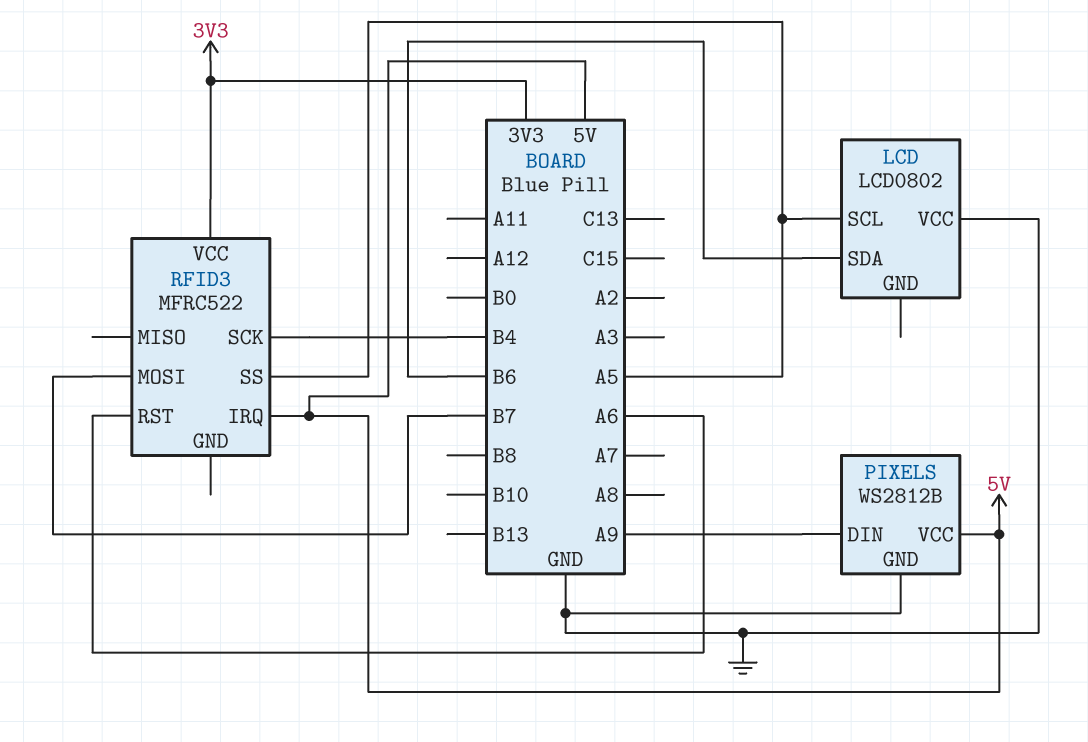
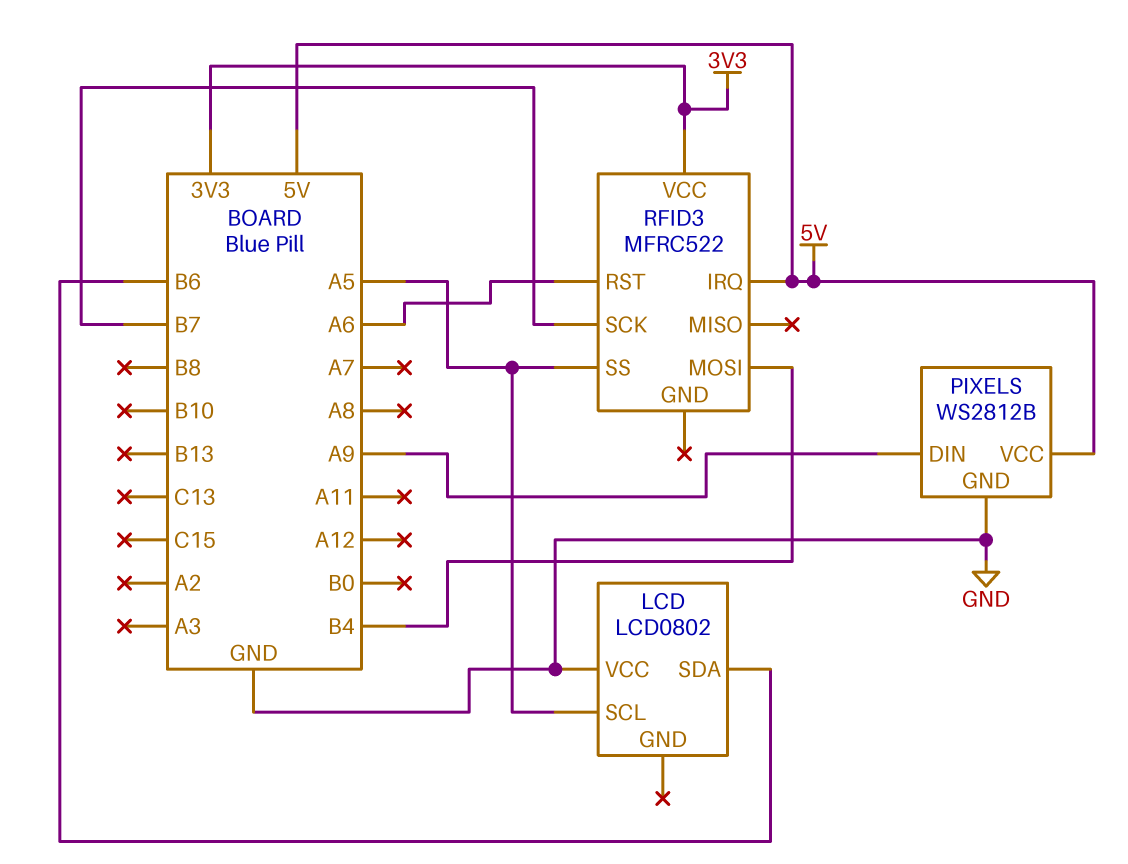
RFID3 pin MOSI: B7 -> B4
RFID3 pin SCK: B4 -> B7

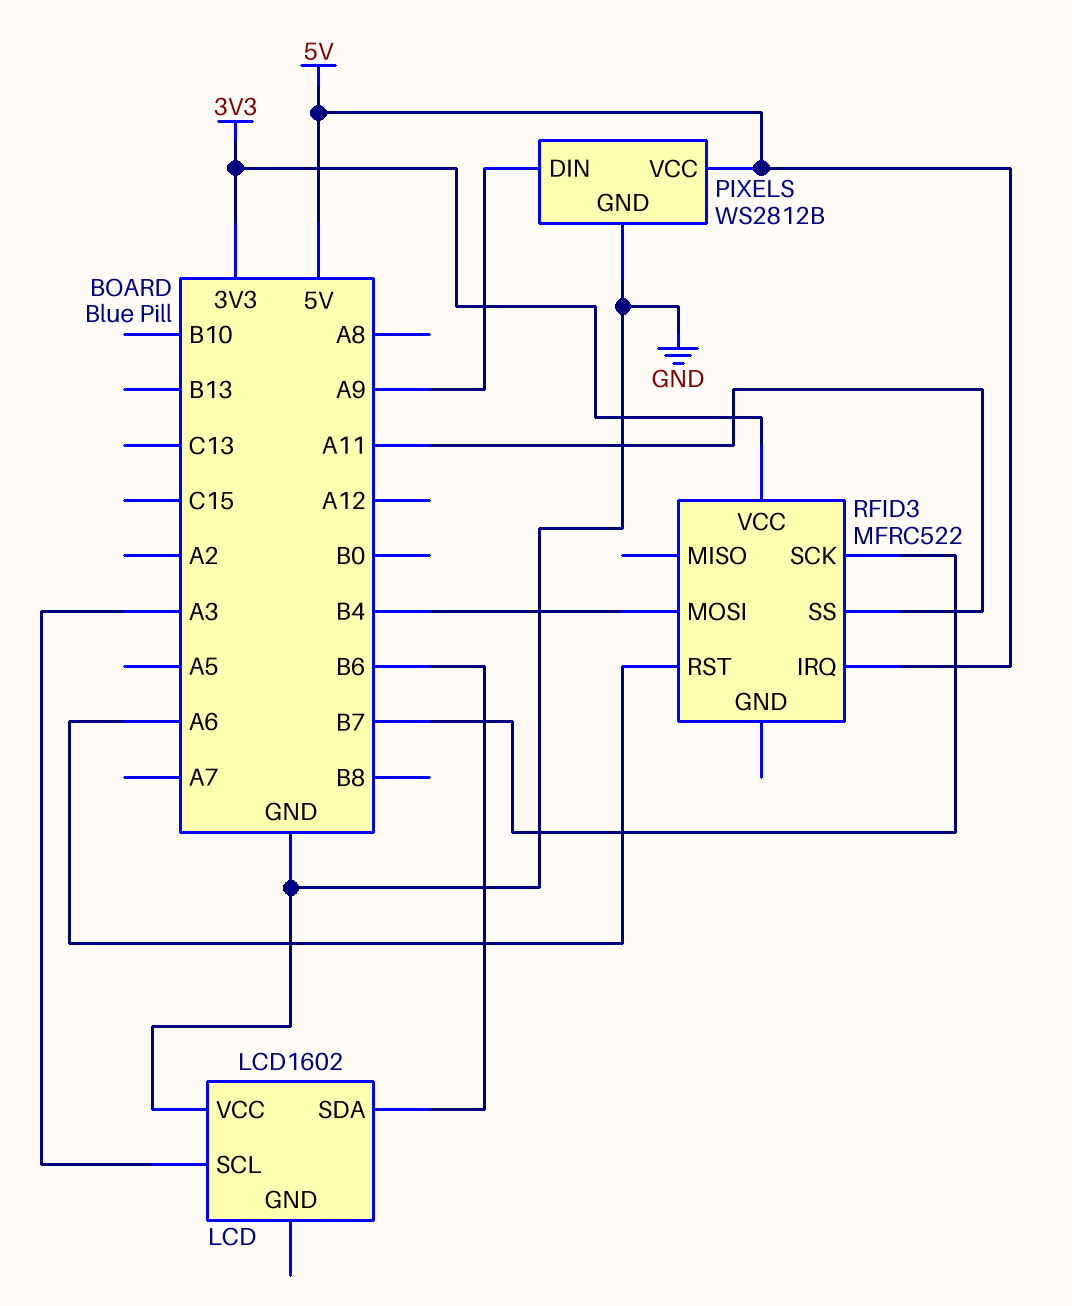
LCD: LCD0802 -> LCD1602
LCD pin SCL: A5 -> A3
RFID3 pin SS: A5 -> A11

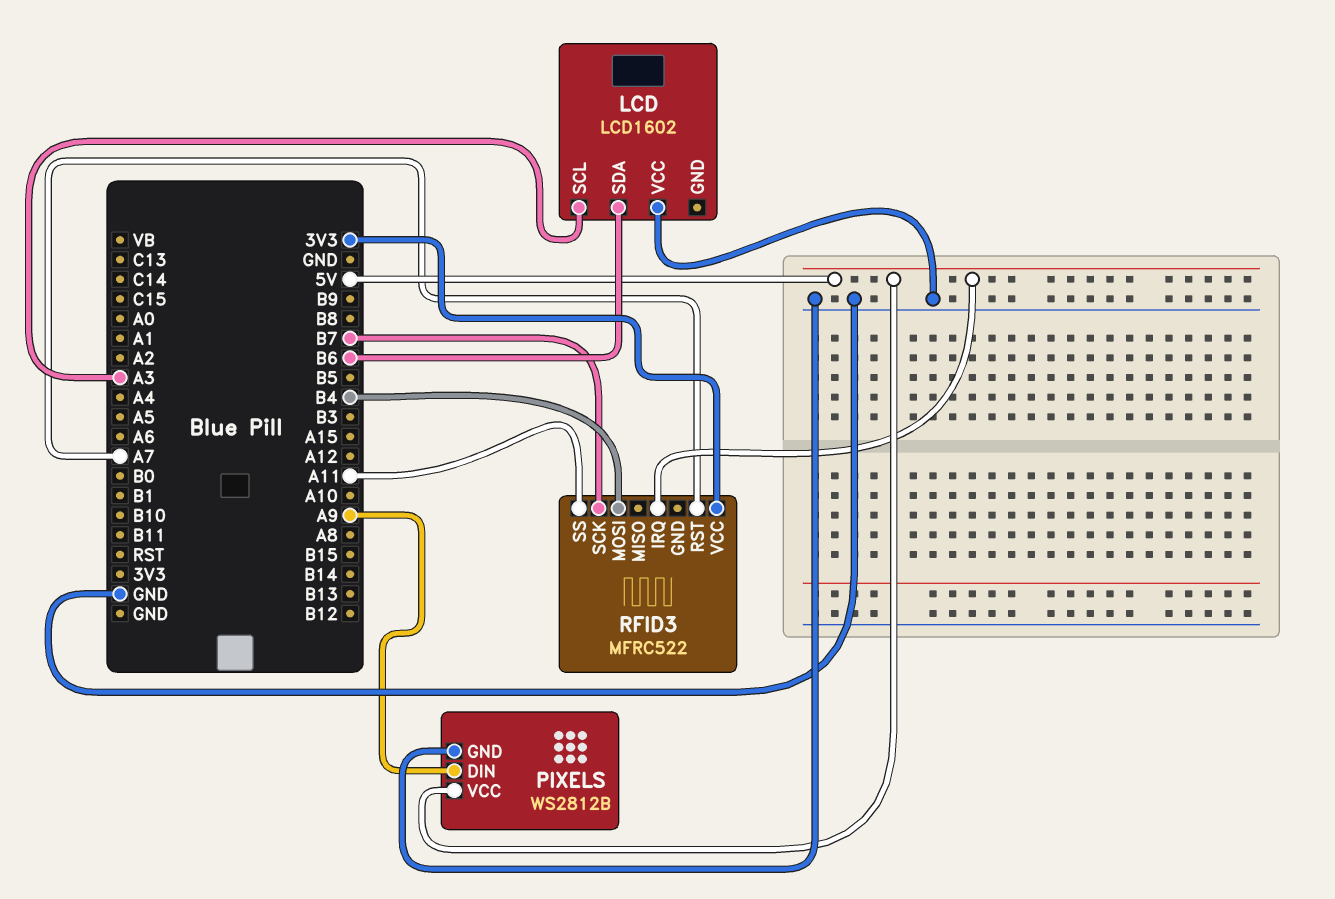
RFID3 pin RST: A6 -> A7

